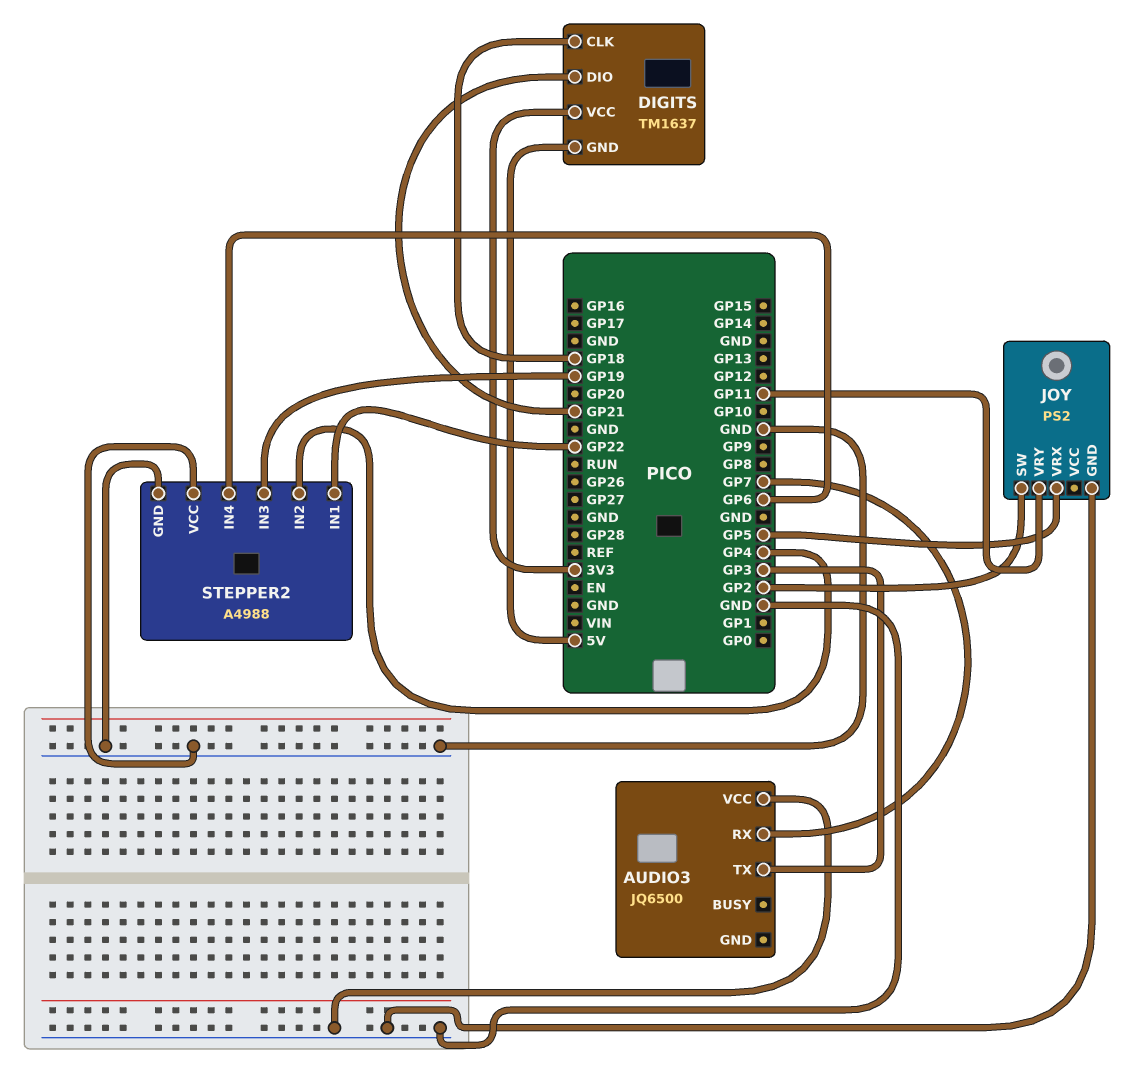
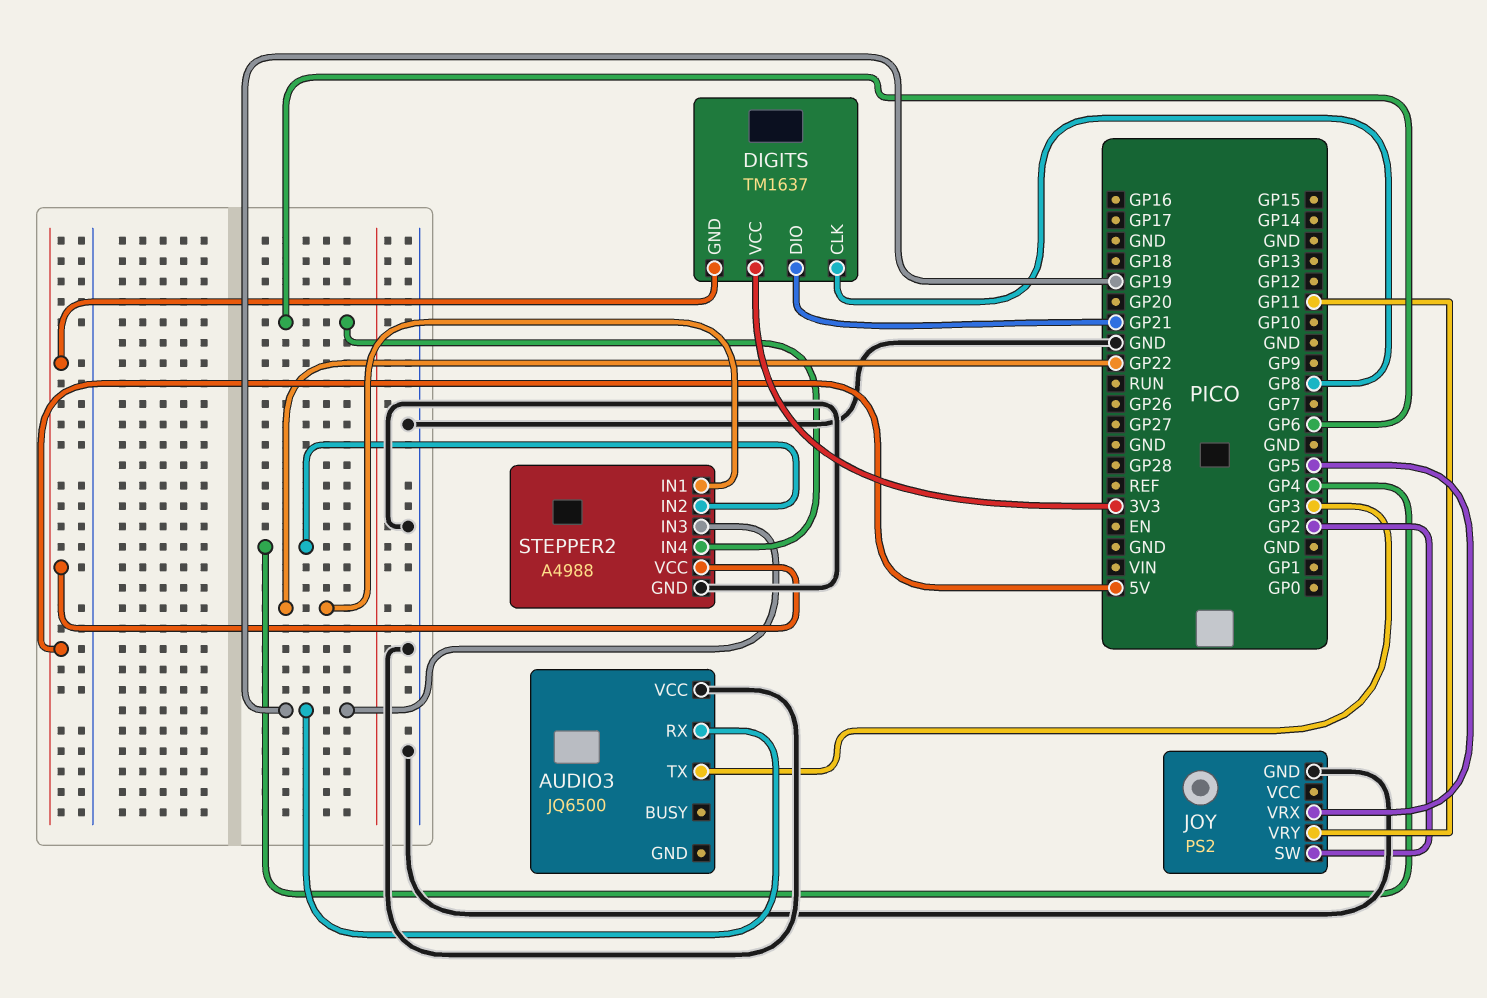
AUDIO3 pin RX: GP7 -> GP19
DIGITS pin CLK: GP18 -> GP8
STEPPER2 pin VCC: GND -> 5V

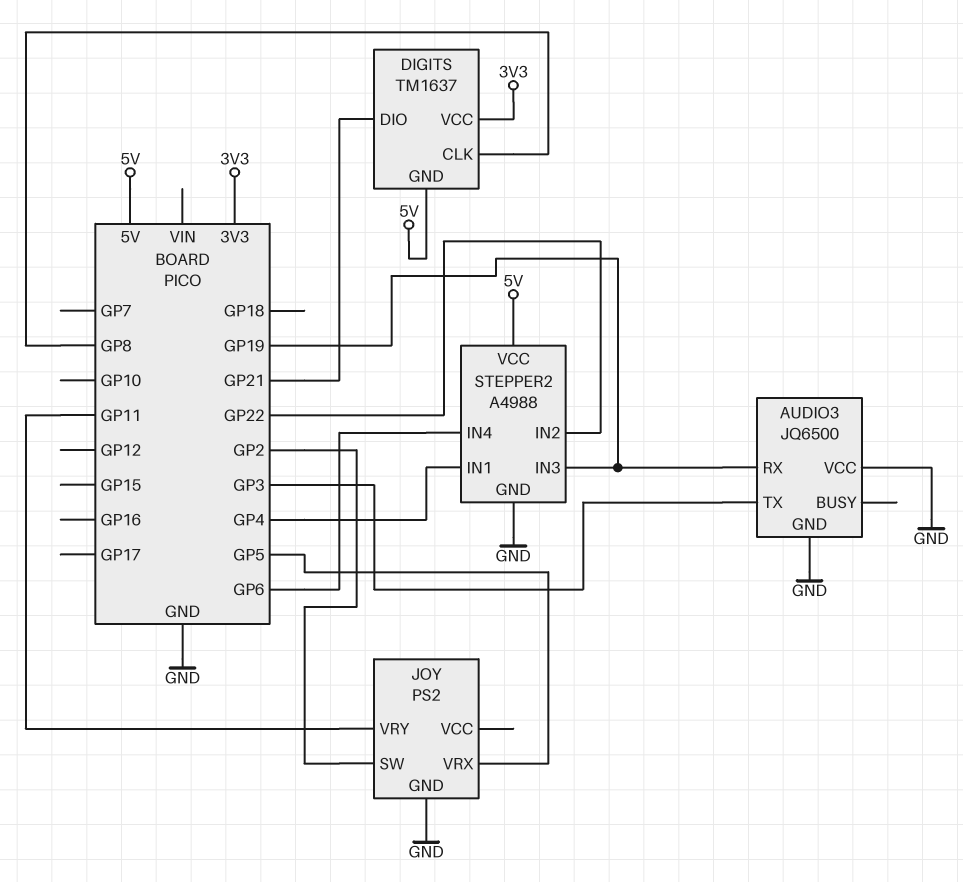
AUDIO3 pin GND: none -> GND
STEPPER2 pin IN1: GP22 -> GP4
STEPPER2 pin IN2: GP4 -> GP22

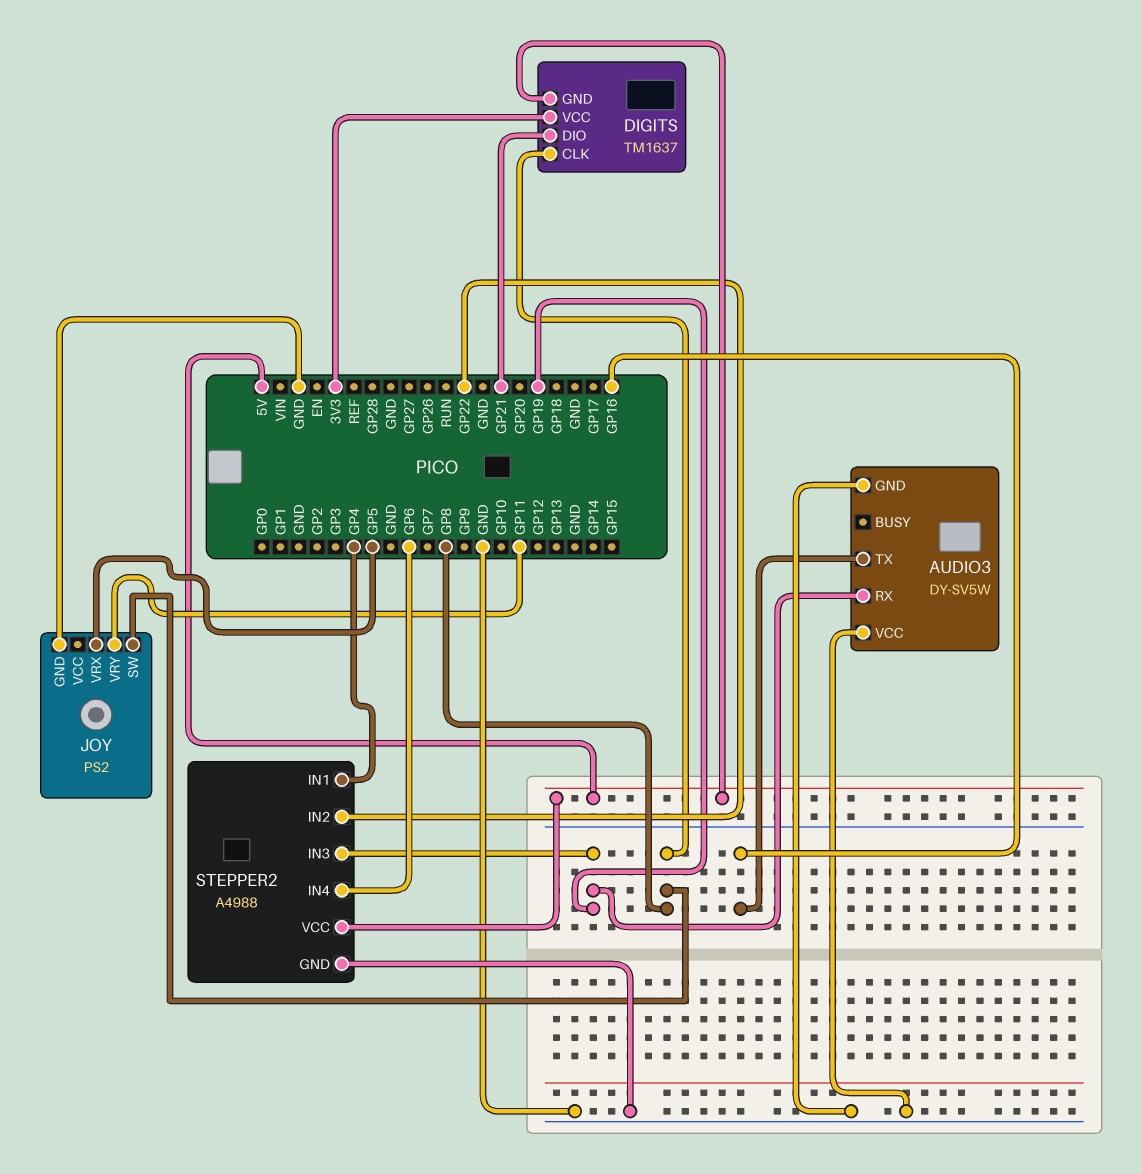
AUDIO3: JQ6500 -> DY-SV5W
AUDIO3 pin TX: GP3 -> GP16
JOY pin SW: GP2 -> GP8

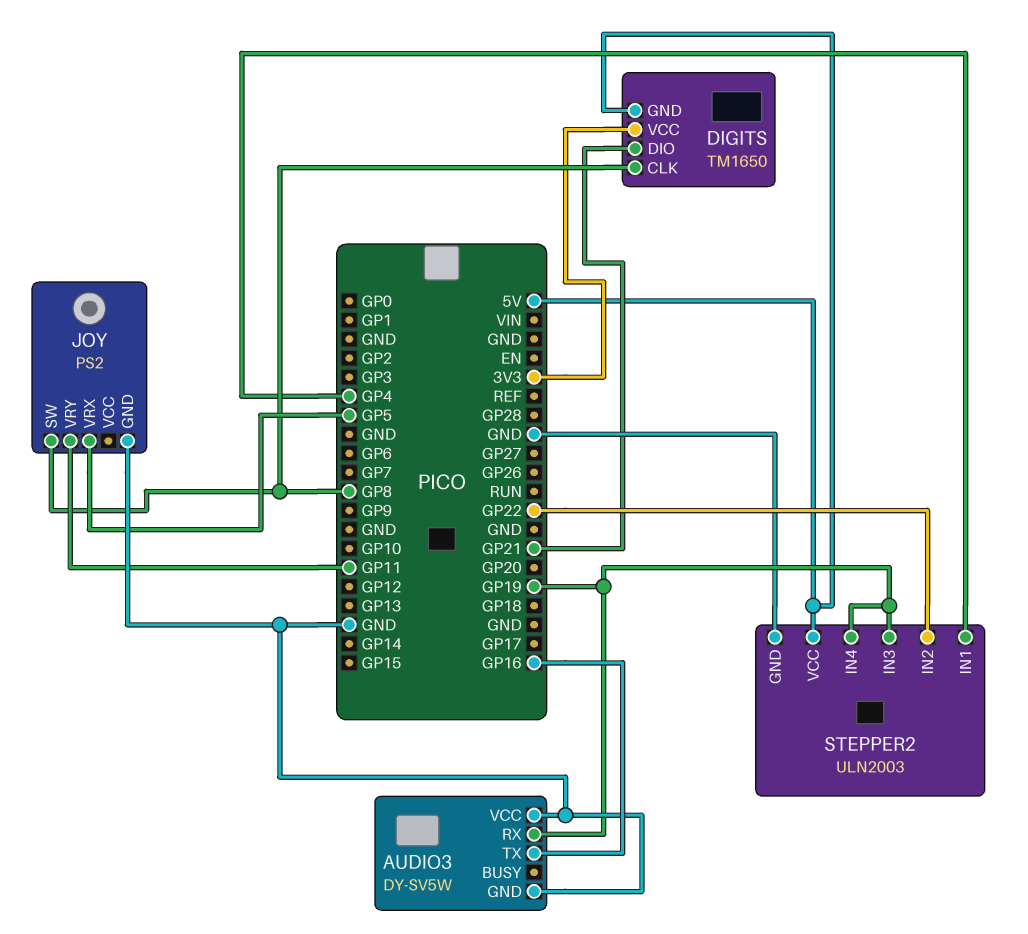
DIGITS: TM1637 -> TM1650
STEPPER2: A4988 -> ULN2003
STEPPER2 pin IN4: GP6 -> GP19

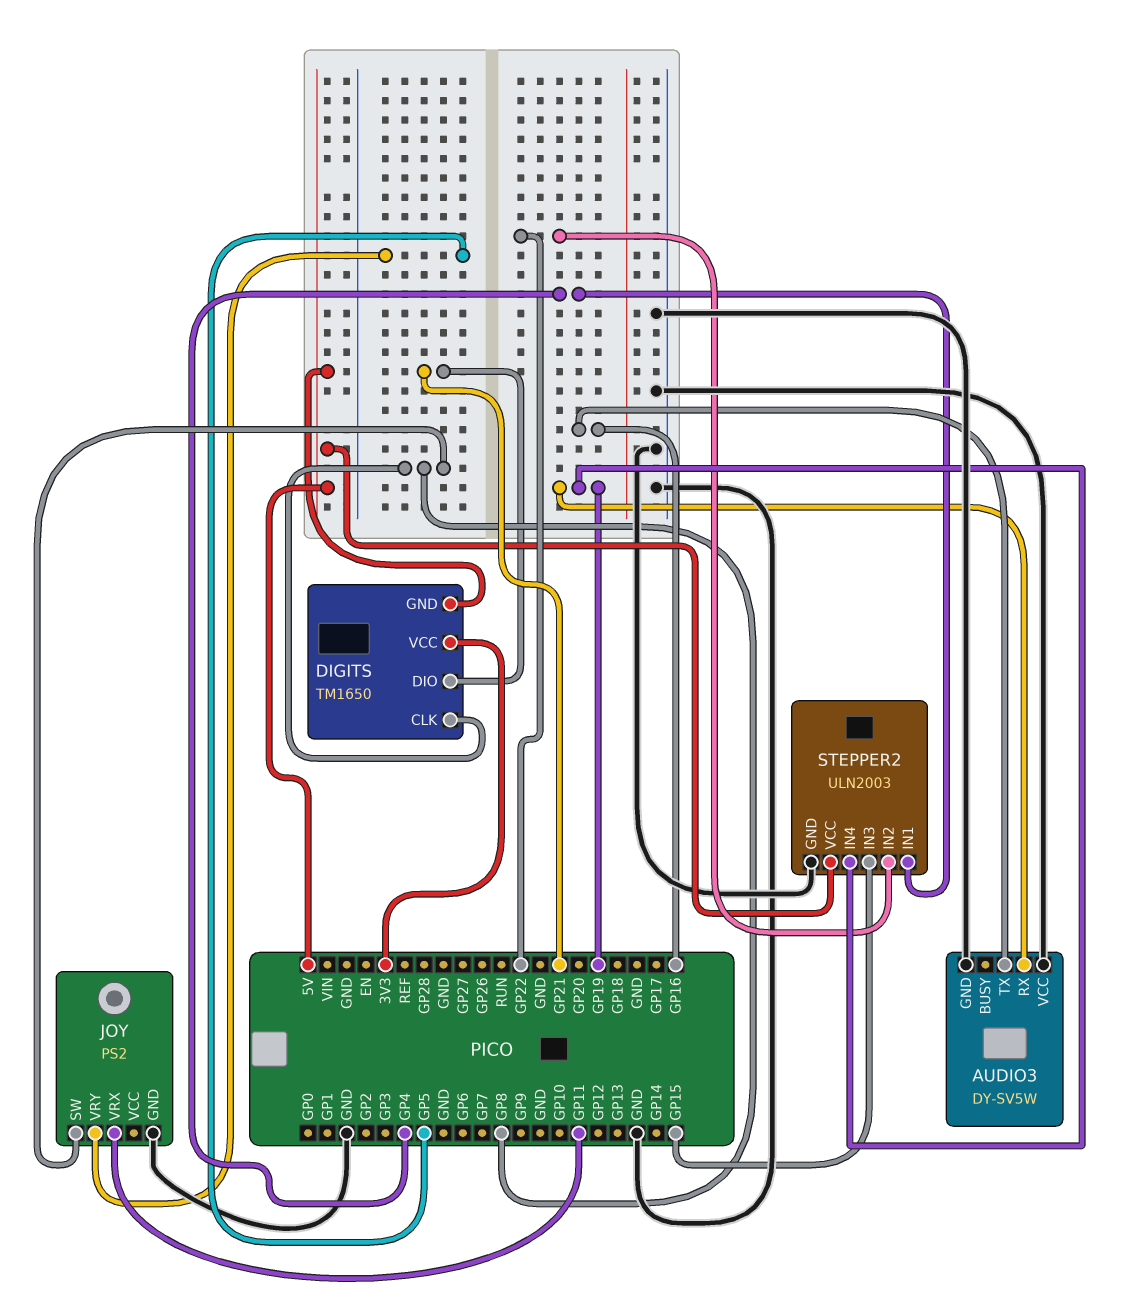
JOY pin VRX: GP5 -> GP11
JOY pin VRY: GP11 -> GP5
STEPPER2 pin IN3: GP19 -> GP15

